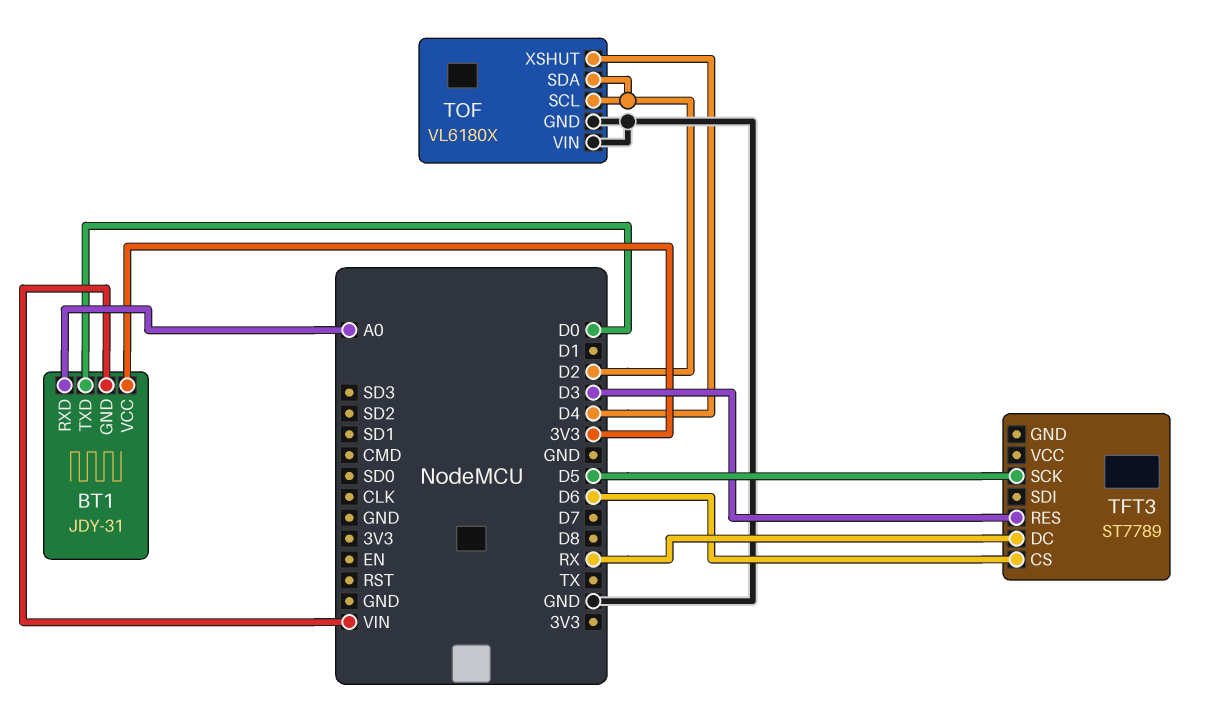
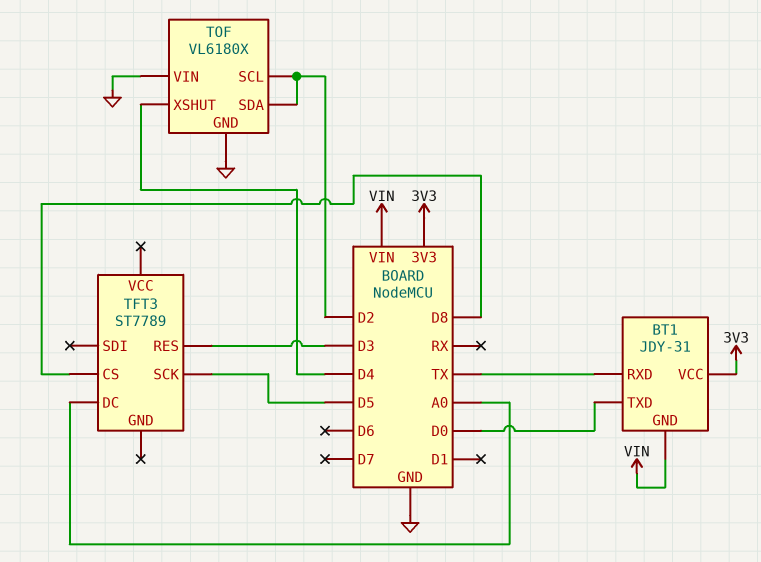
BT1 pin RXD: A0 -> TX
TFT3 pin CS: D6 -> D8
TFT3 pin DC: RX -> A0

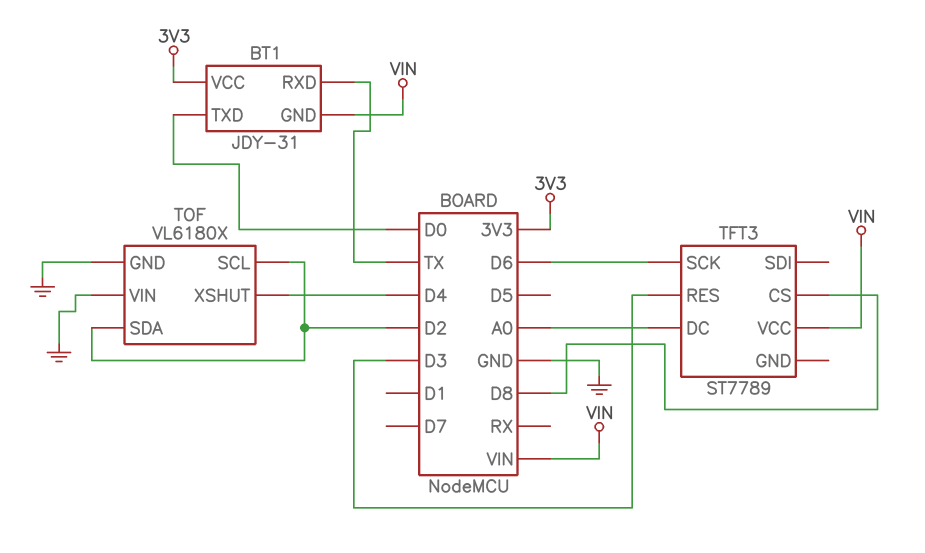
TFT3 pin SCK: D5 -> D6
TFT3 pin VCC: none -> VIN

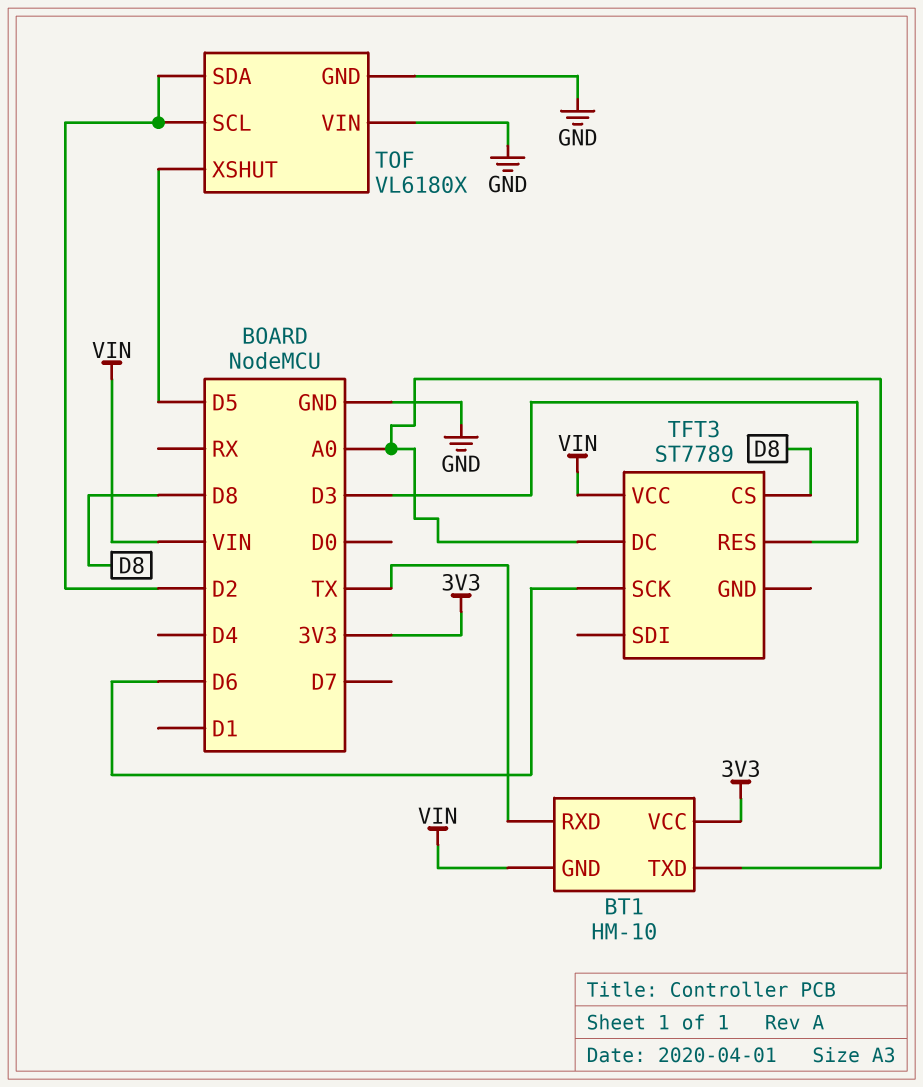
BT1: JDY-31 -> HM-10
BT1 pin TXD: D0 -> A0
TOF pin XSHUT: D4 -> D5

